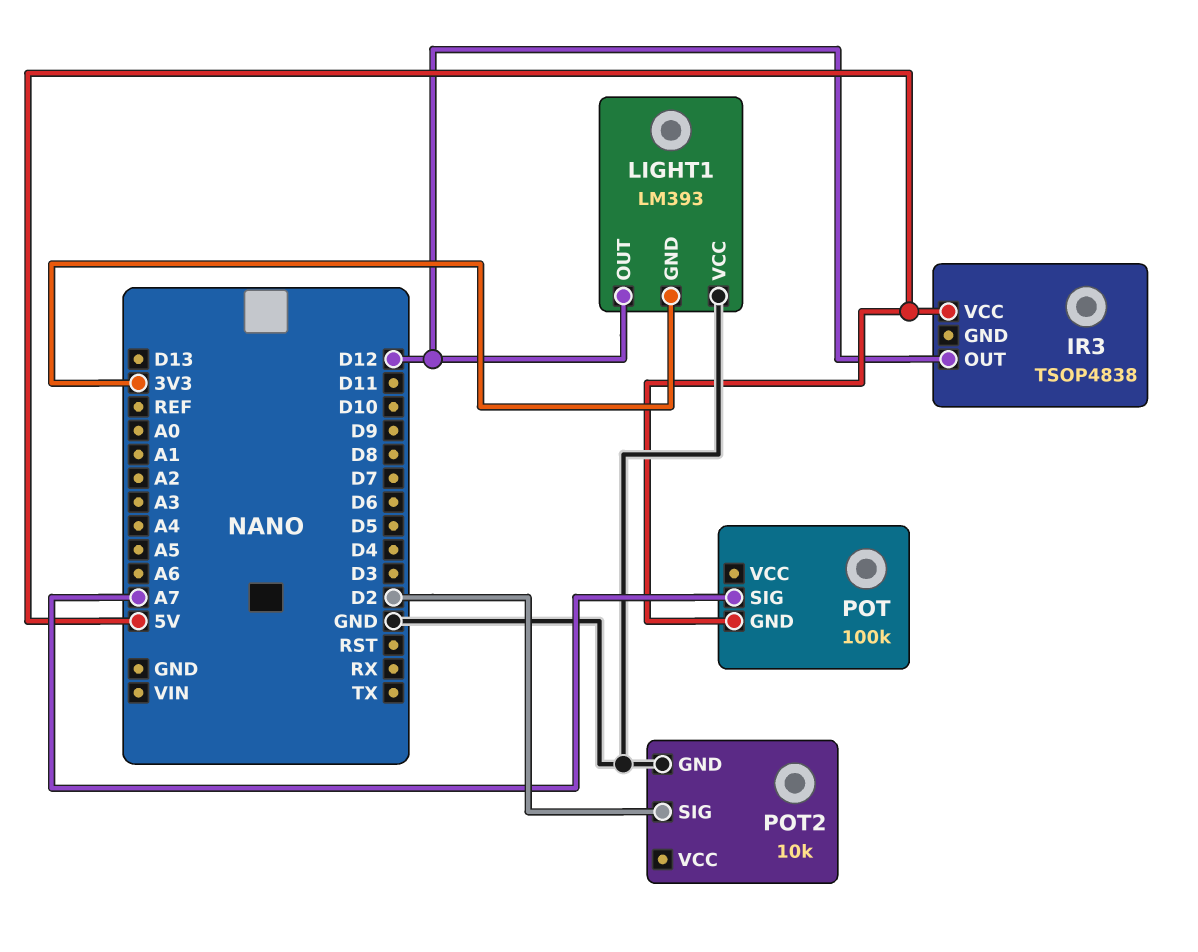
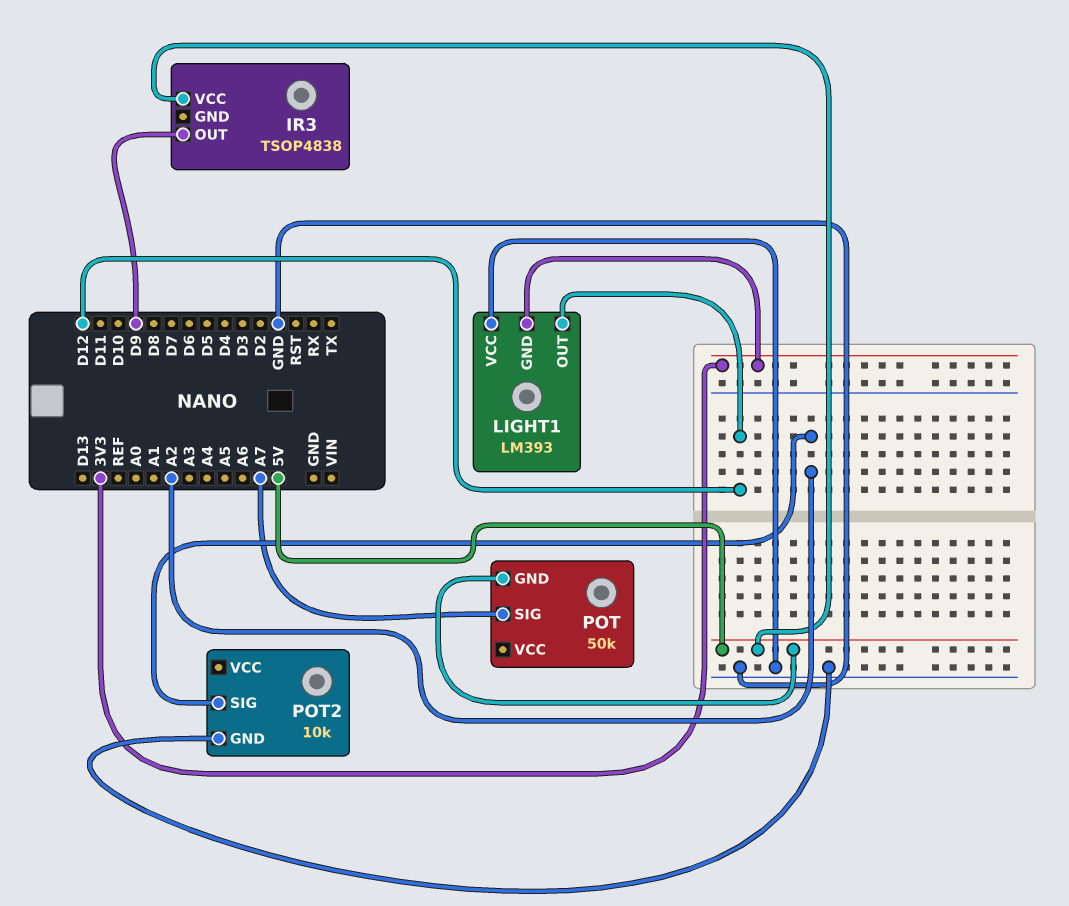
IR3 pin OUT: D12 -> D9
POT: 100k -> 50k
POT2 pin SIG: D2 -> A2

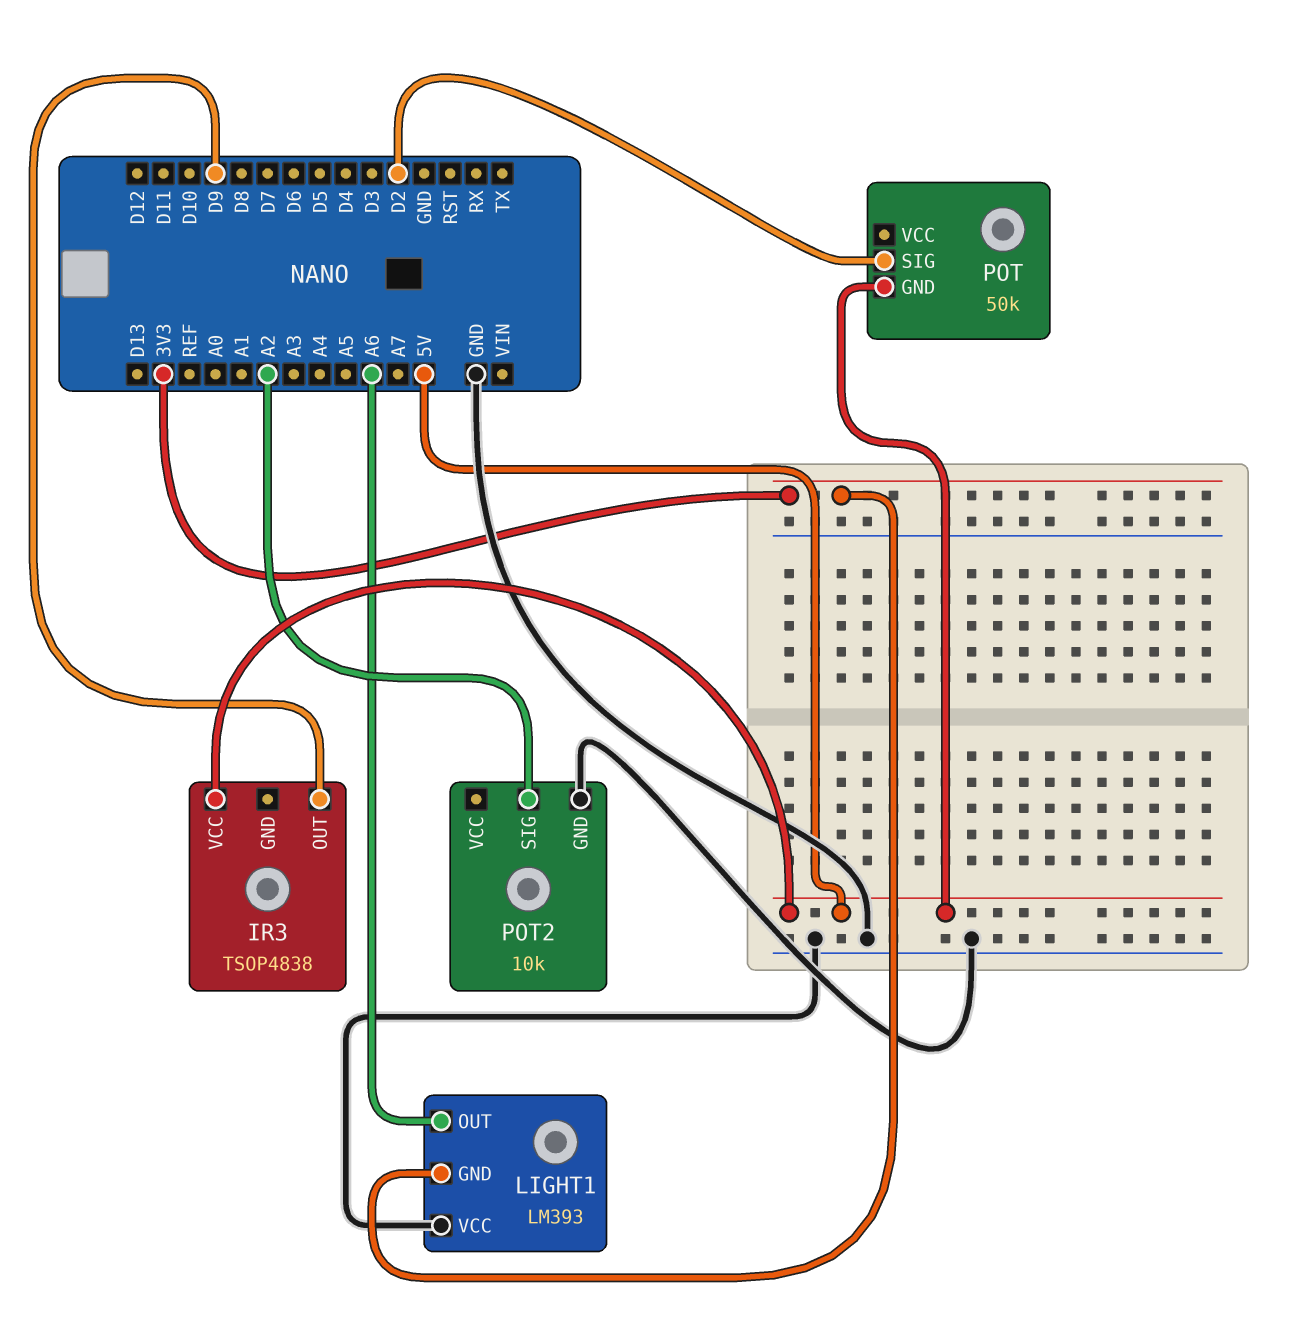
LIGHT1 pin OUT: D12 -> A6
POT pin SIG: A7 -> D2

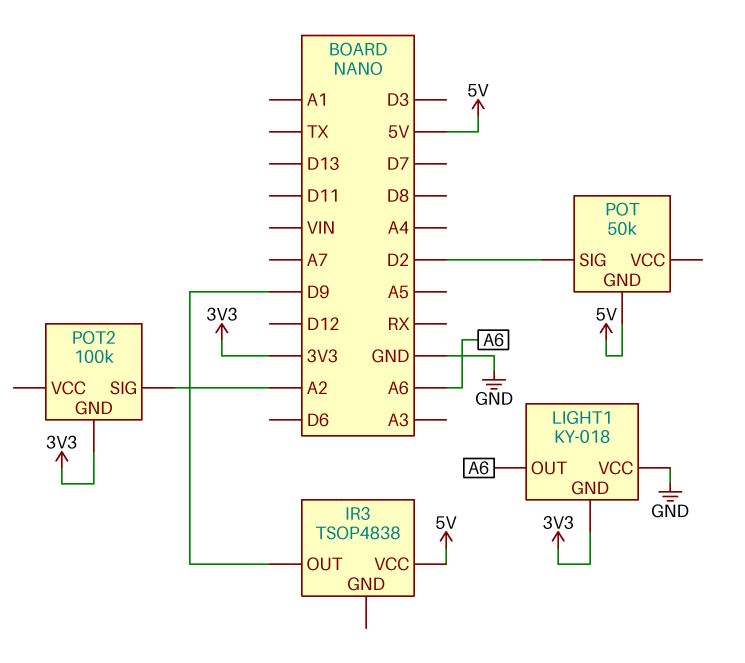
LIGHT1: LM393 -> KY-018
POT2: 10k -> 100k
POT2 pin GND: GND -> 3V3

